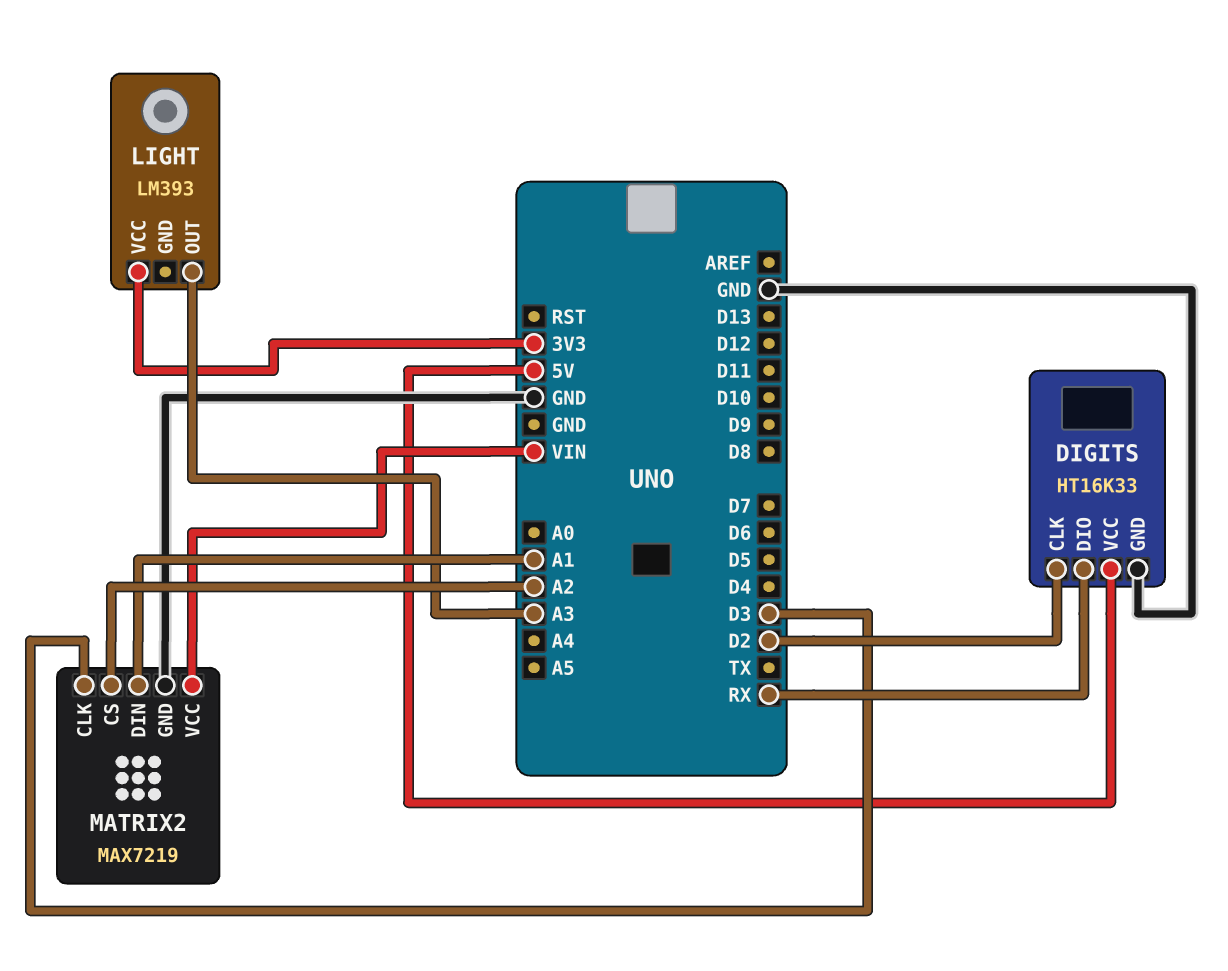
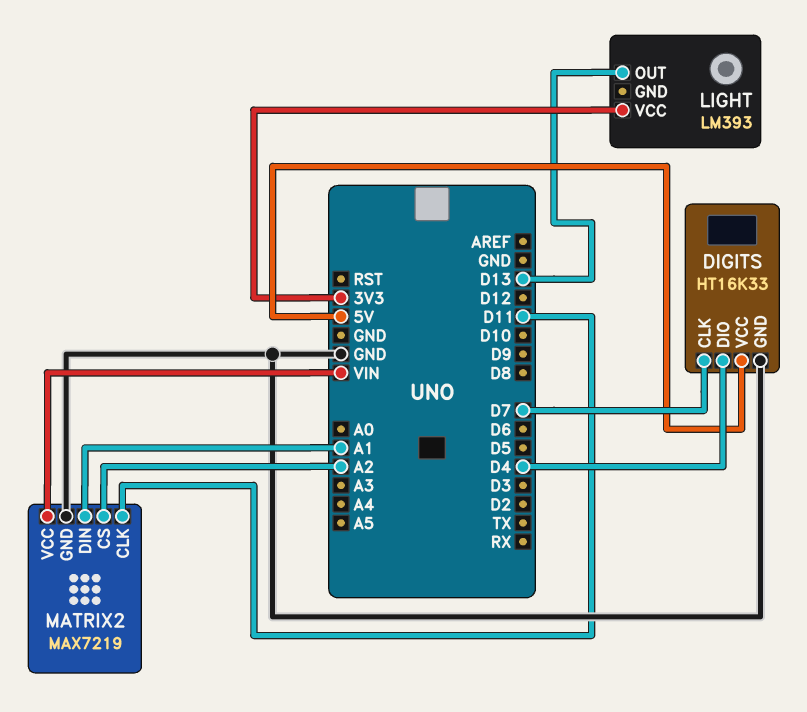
DIGITS pin CLK: D2 -> D7
DIGITS pin DIO: RX -> D4
LIGHT pin OUT: A3 -> D13
MATRIX2 pin CLK: D3 -> D11

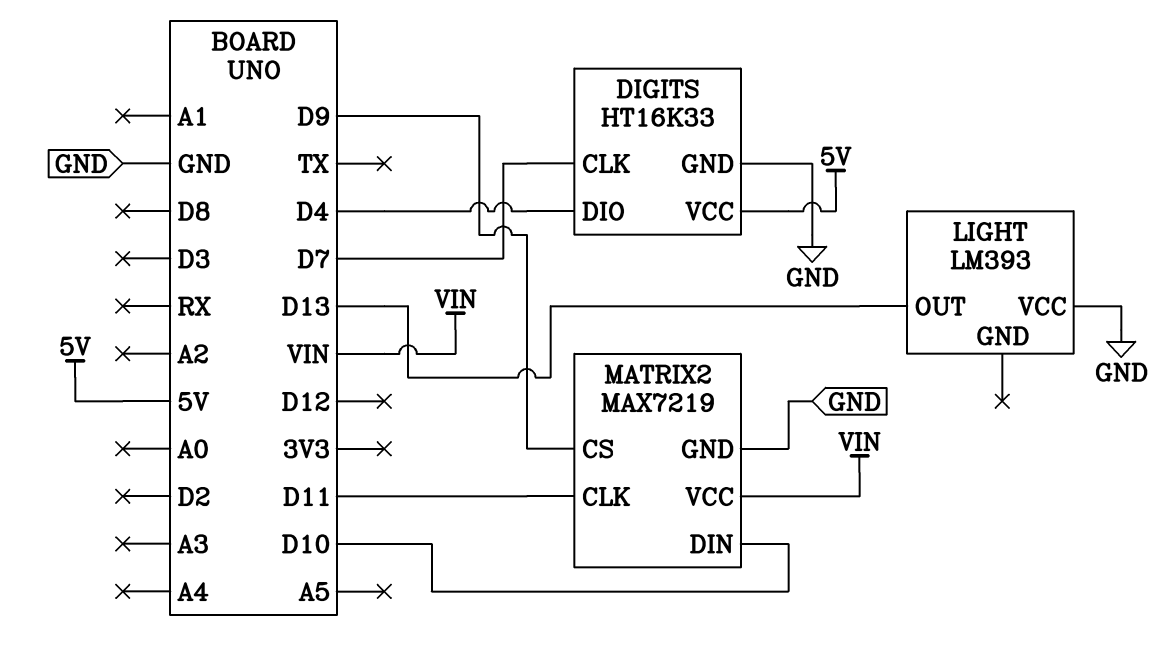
LIGHT pin VCC: 3V3 -> GND
MATRIX2 pin CS: A2 -> D9
MATRIX2 pin DIN: A1 -> D10

